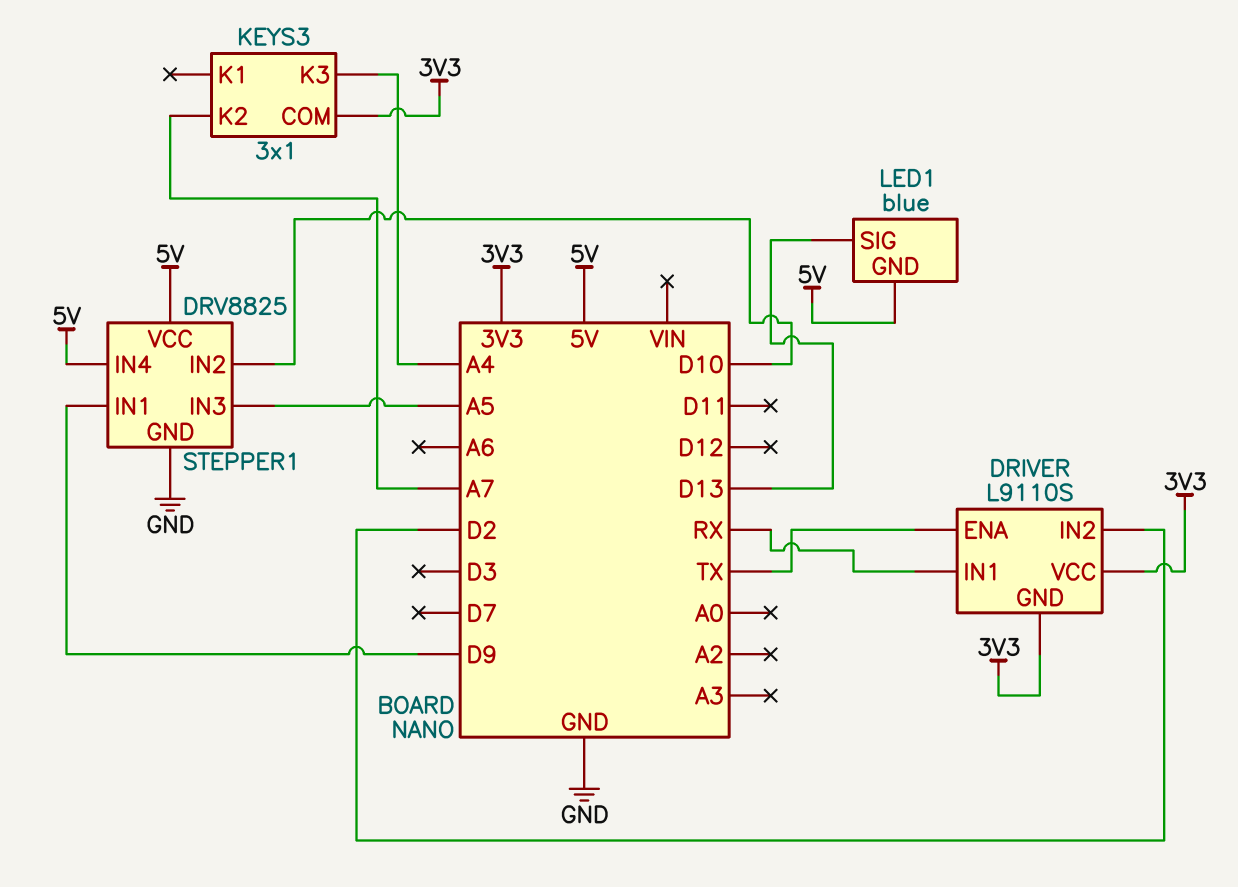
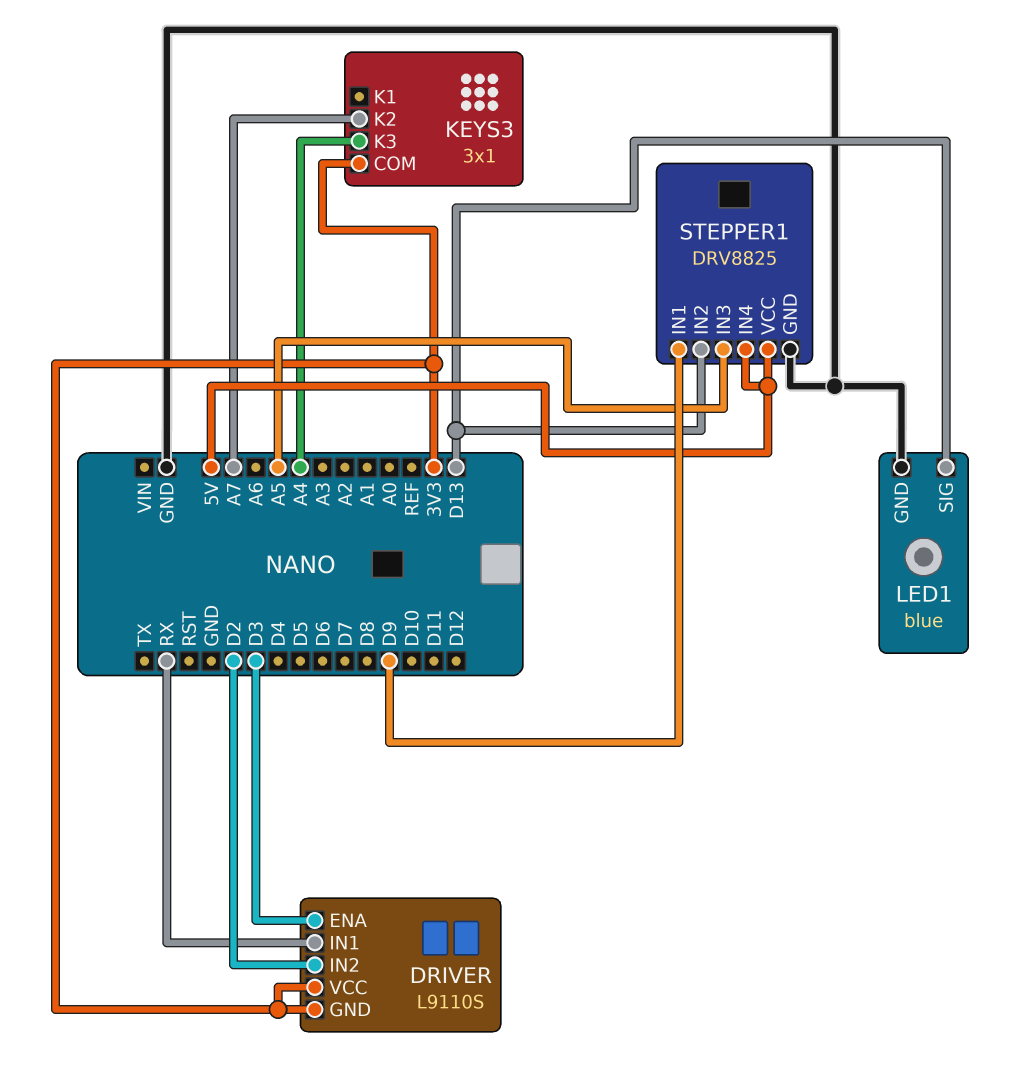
DRIVER pin ENA: TX -> D3
LED1 pin GND: 5V -> GND
STEPPER1 pin IN2: D10 -> D13

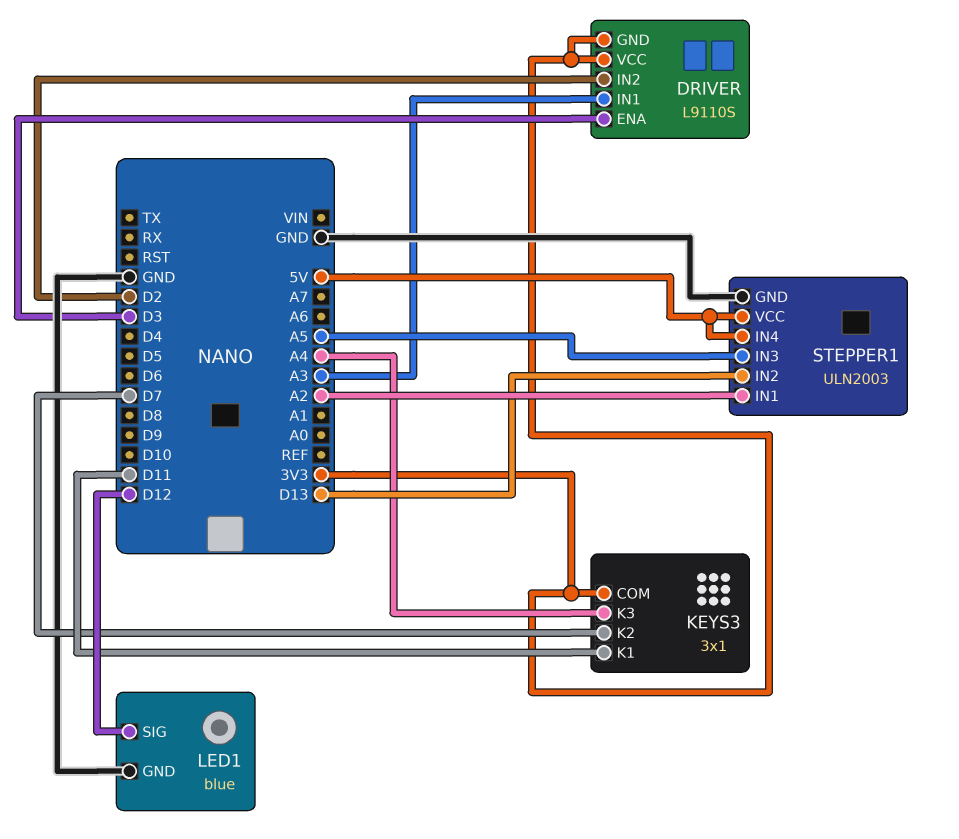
DRIVER pin IN1: RX -> A3
KEYS3 pin K1: none -> D11
KEYS3 pin K2: A7 -> D7
LED1 pin SIG: D13 -> D12
STEPPER1: DRV8825 -> ULN2003
STEPPER1 pin IN1: D9 -> A2

